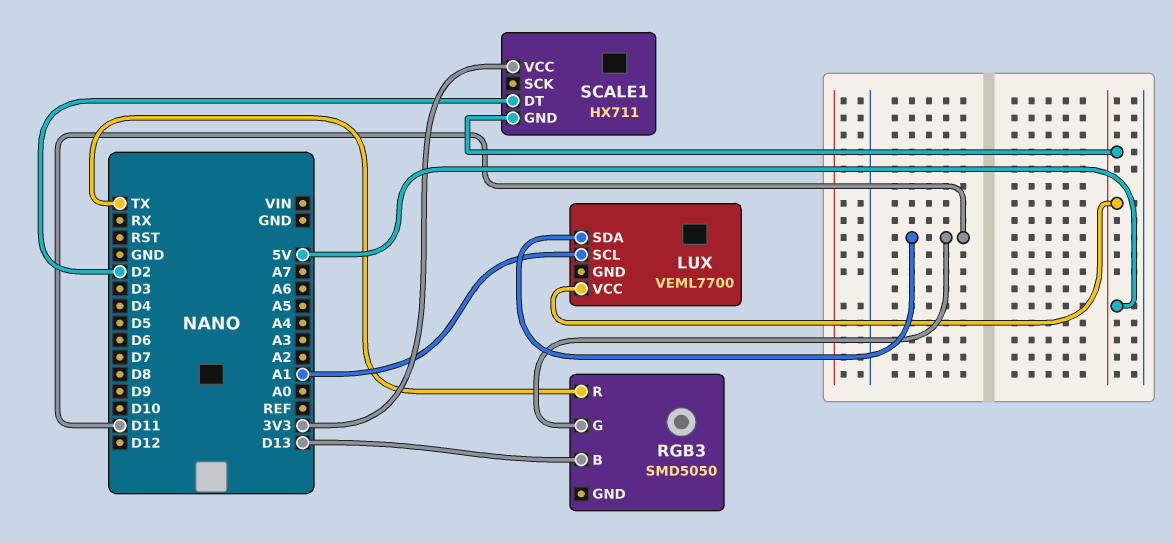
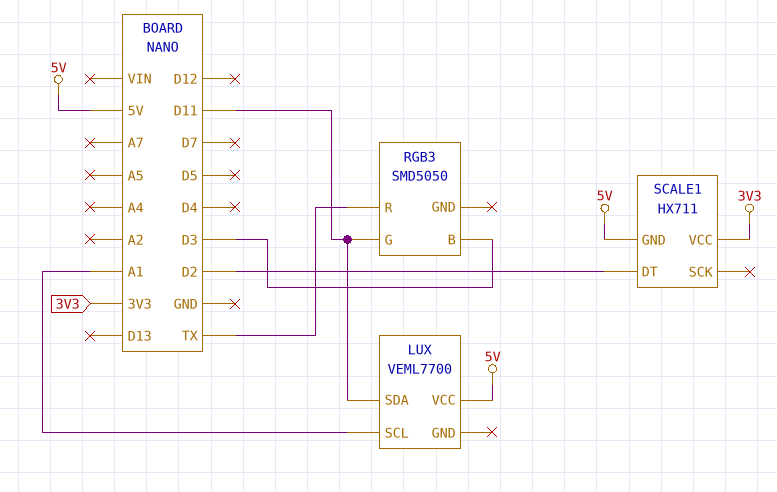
RGB3 pin B: D13 -> D3

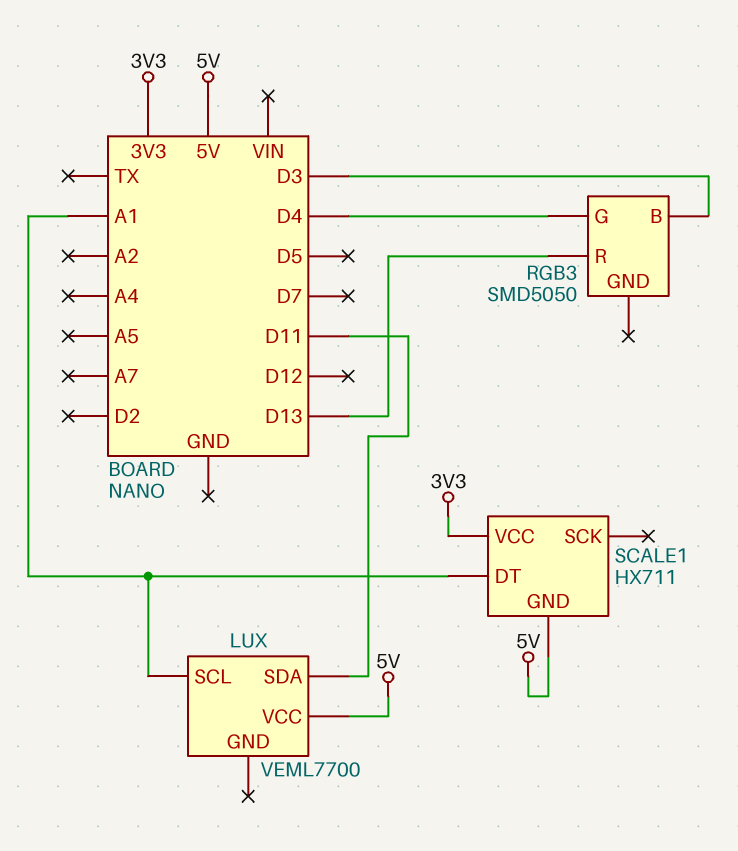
RGB3 pin G: D11 -> D4
RGB3 pin R: TX -> D13
SCALE1 pin DT: D2 -> A1

